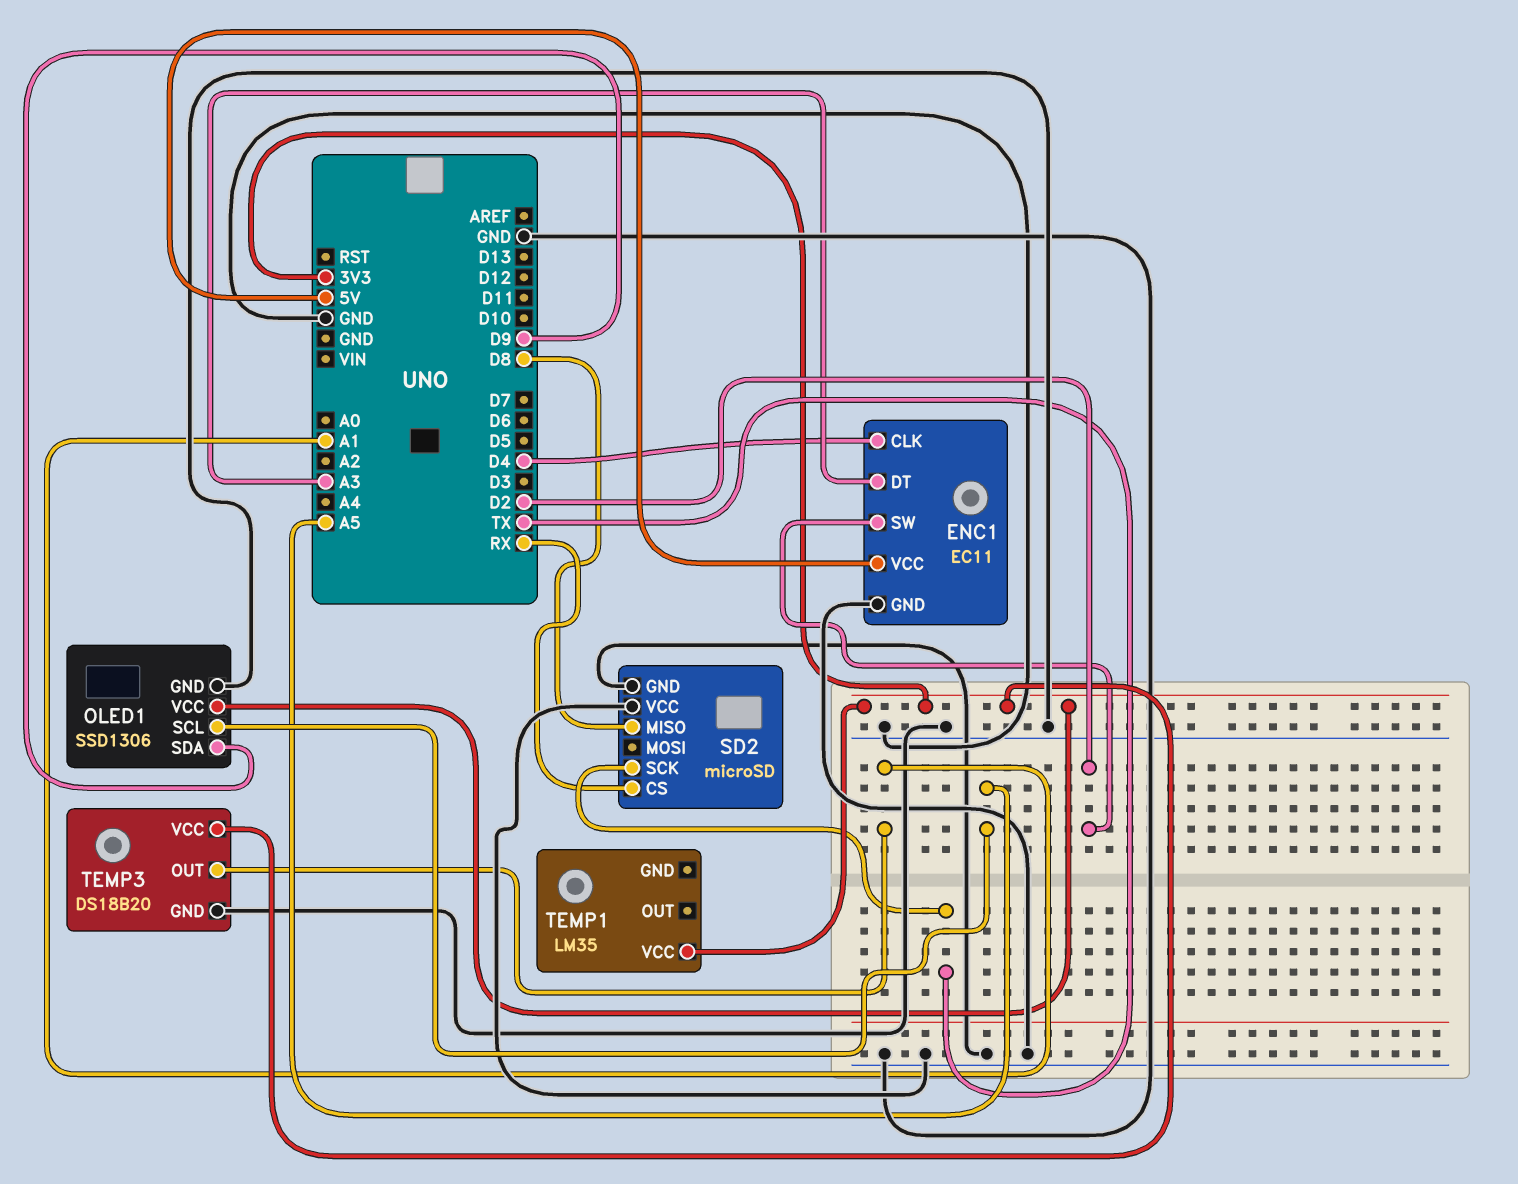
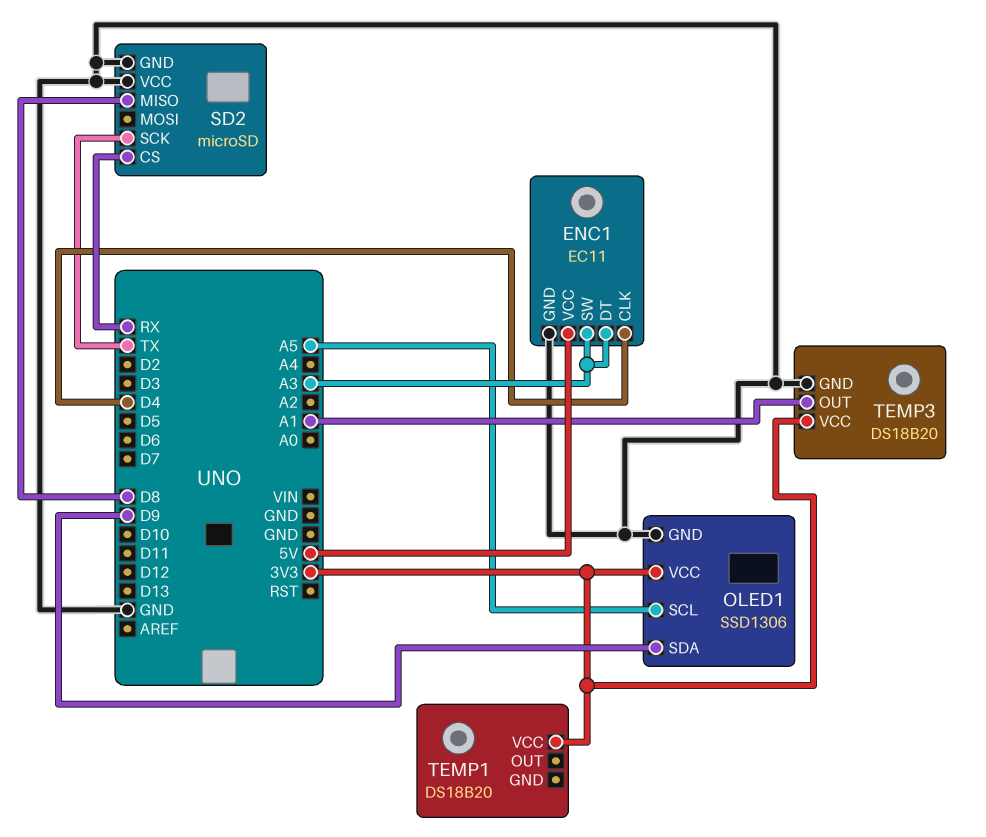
ENC1 pin SW: D2 -> A3
TEMP1: LM35 -> DS18B20

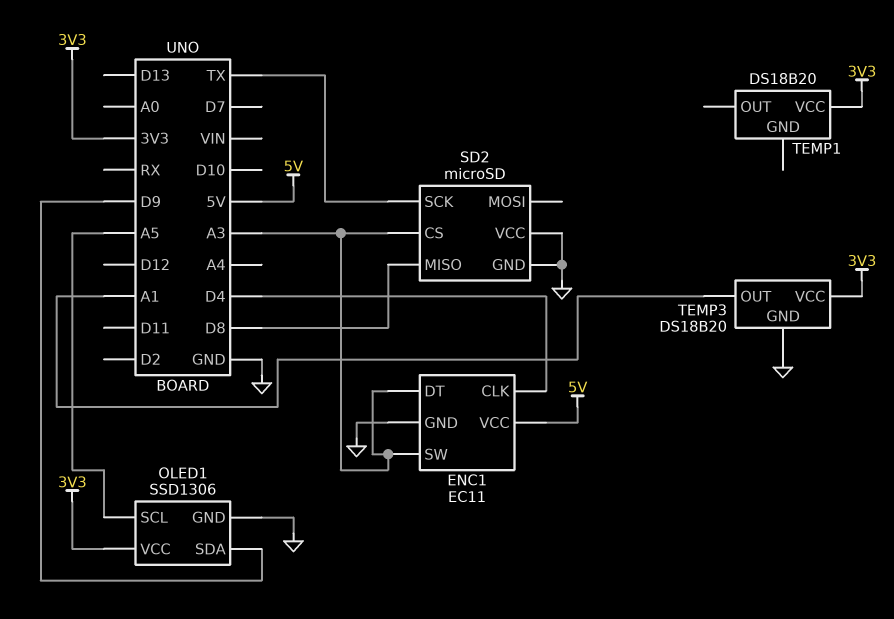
SD2 pin CS: RX -> A3

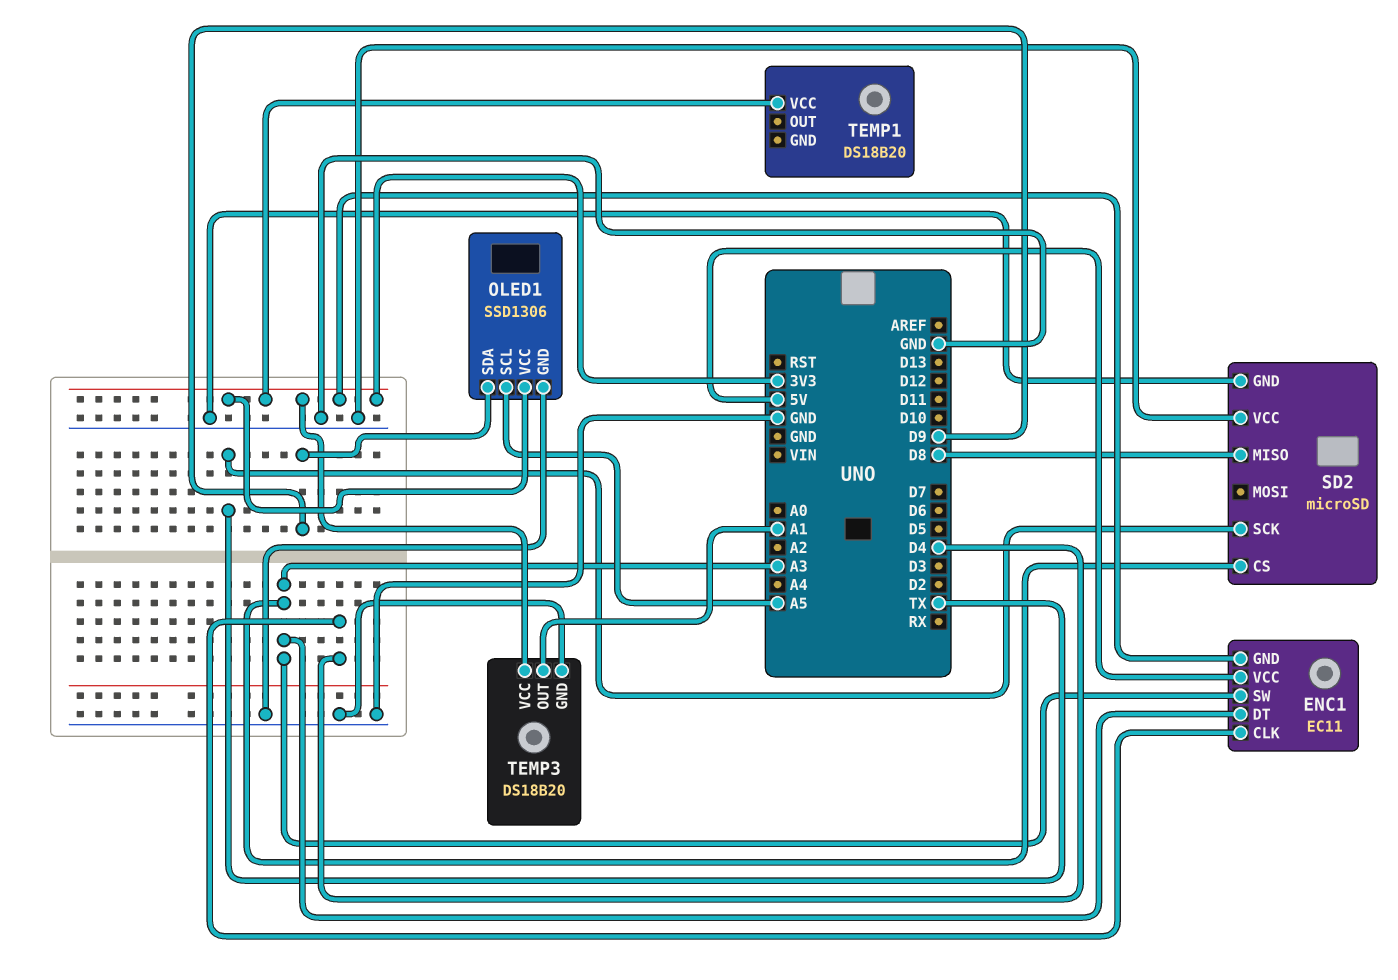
ENC1 pin GND: GND -> 3V3

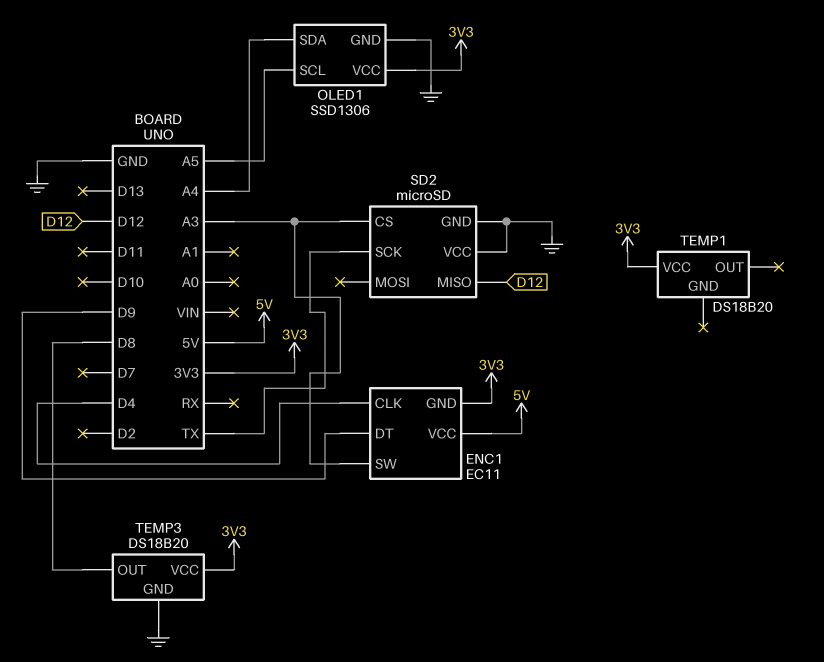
ENC1 pin DT: A3 -> D9
OLED1 pin SDA: D9 -> A4
SD2 pin MISO: D8 -> D12
TEMP3 pin OUT: A1 -> D8

